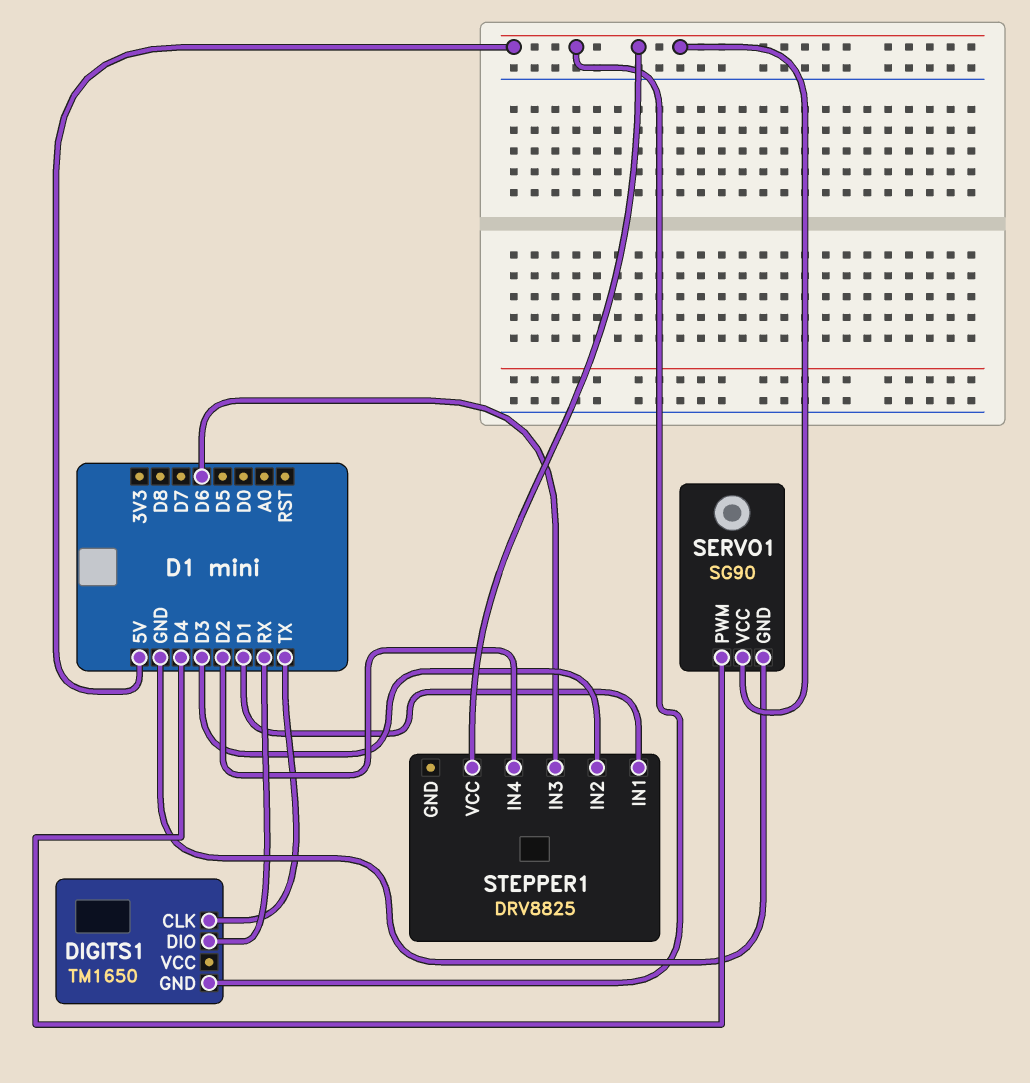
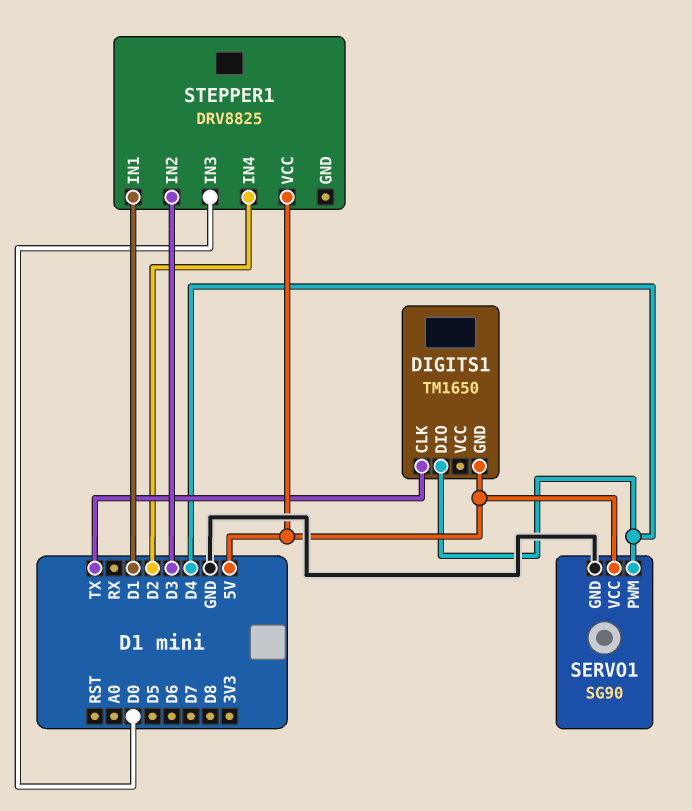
DIGITS1 pin DIO: RX -> D4
STEPPER1 pin IN3: D6 -> D0

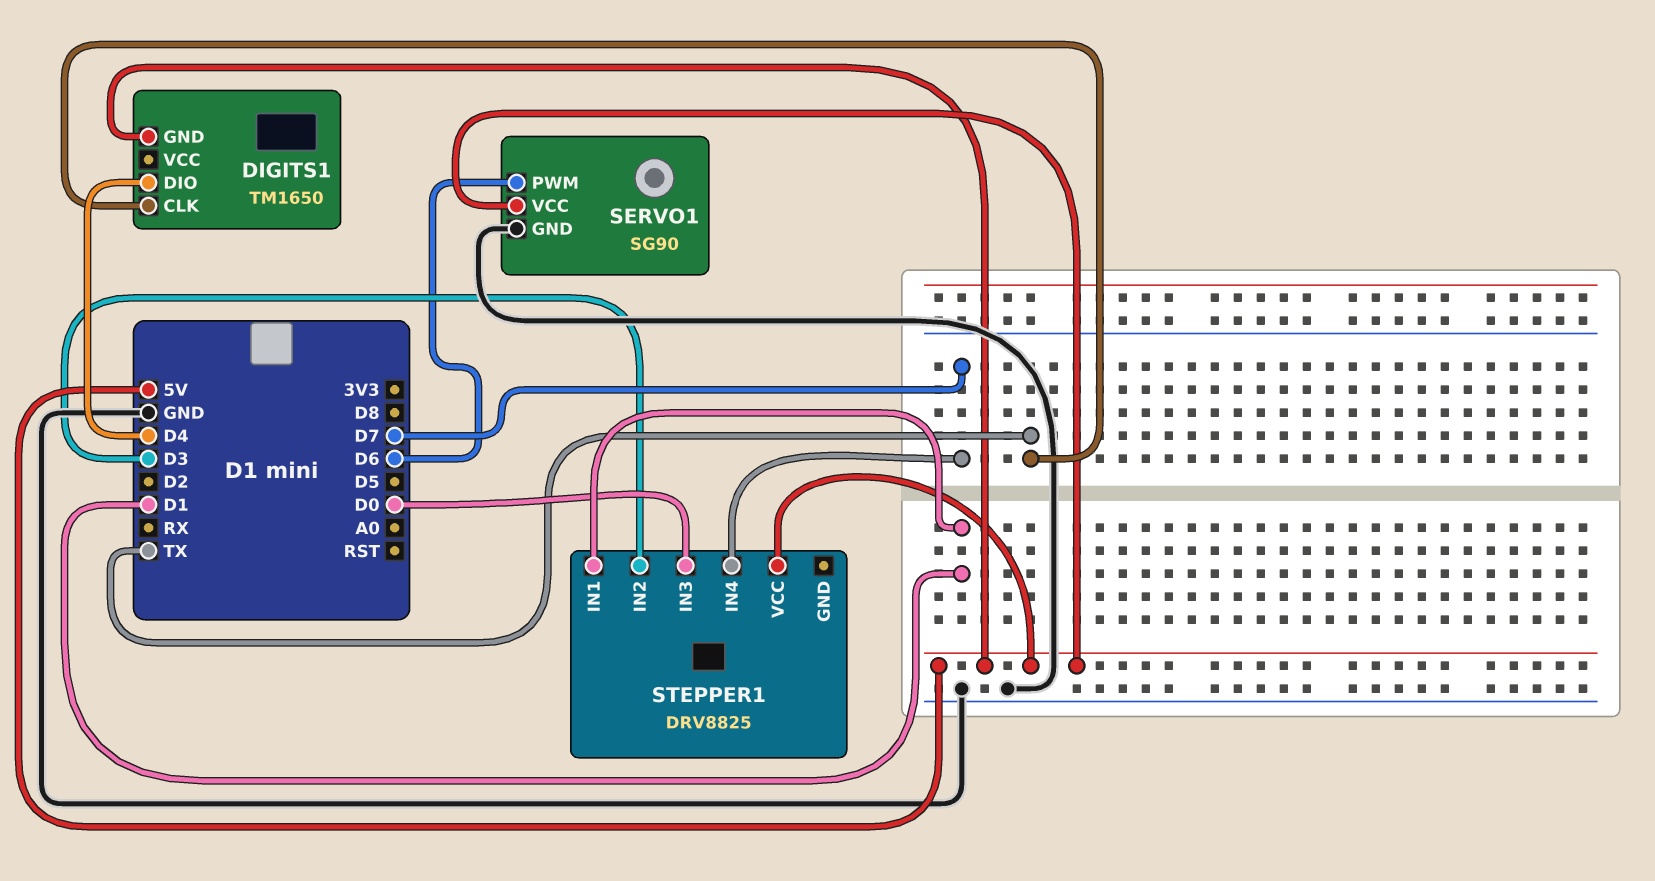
SERVO1 pin PWM: D4 -> D6
STEPPER1 pin IN4: D2 -> D7

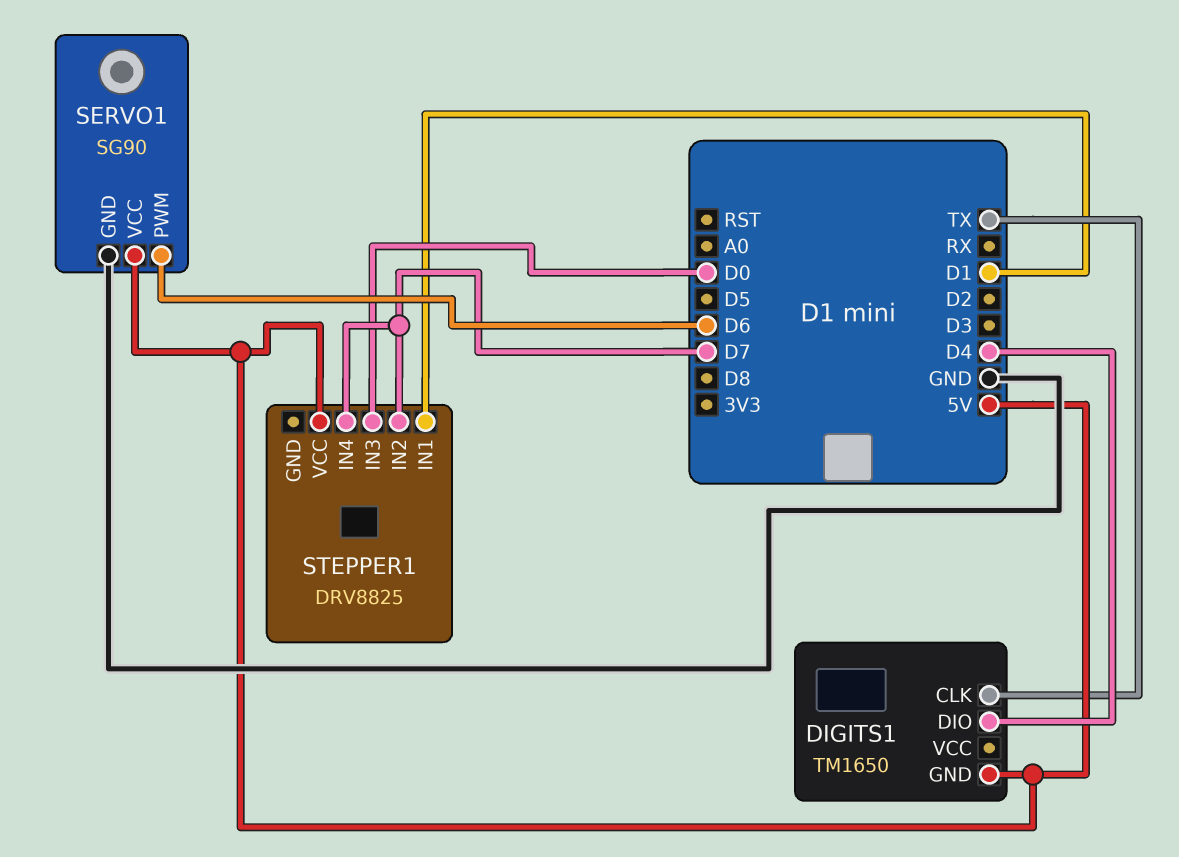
STEPPER1 pin IN2: D3 -> D7

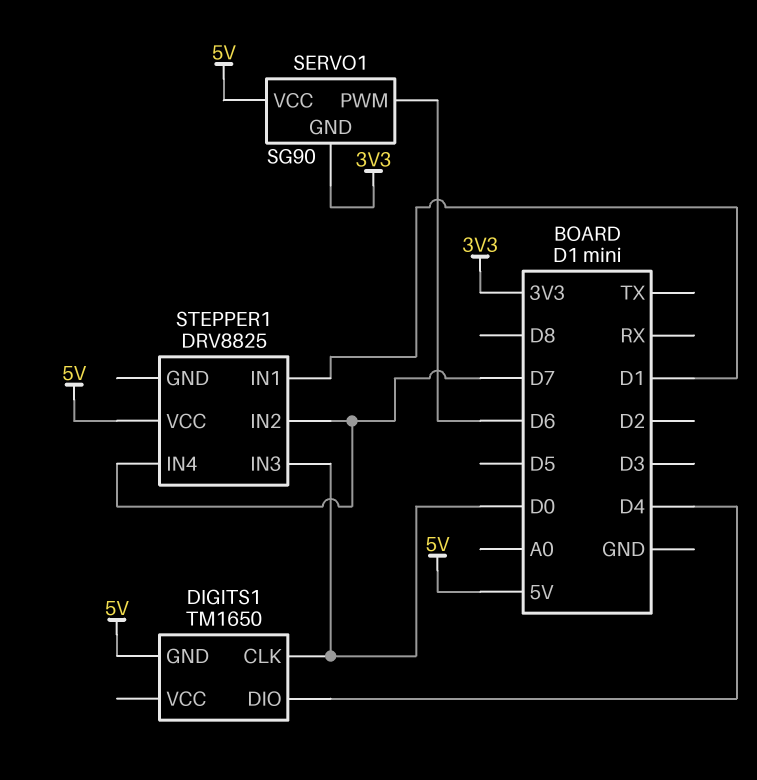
DIGITS1 pin CLK: TX -> D0
SERVO1 pin GND: GND -> 3V3

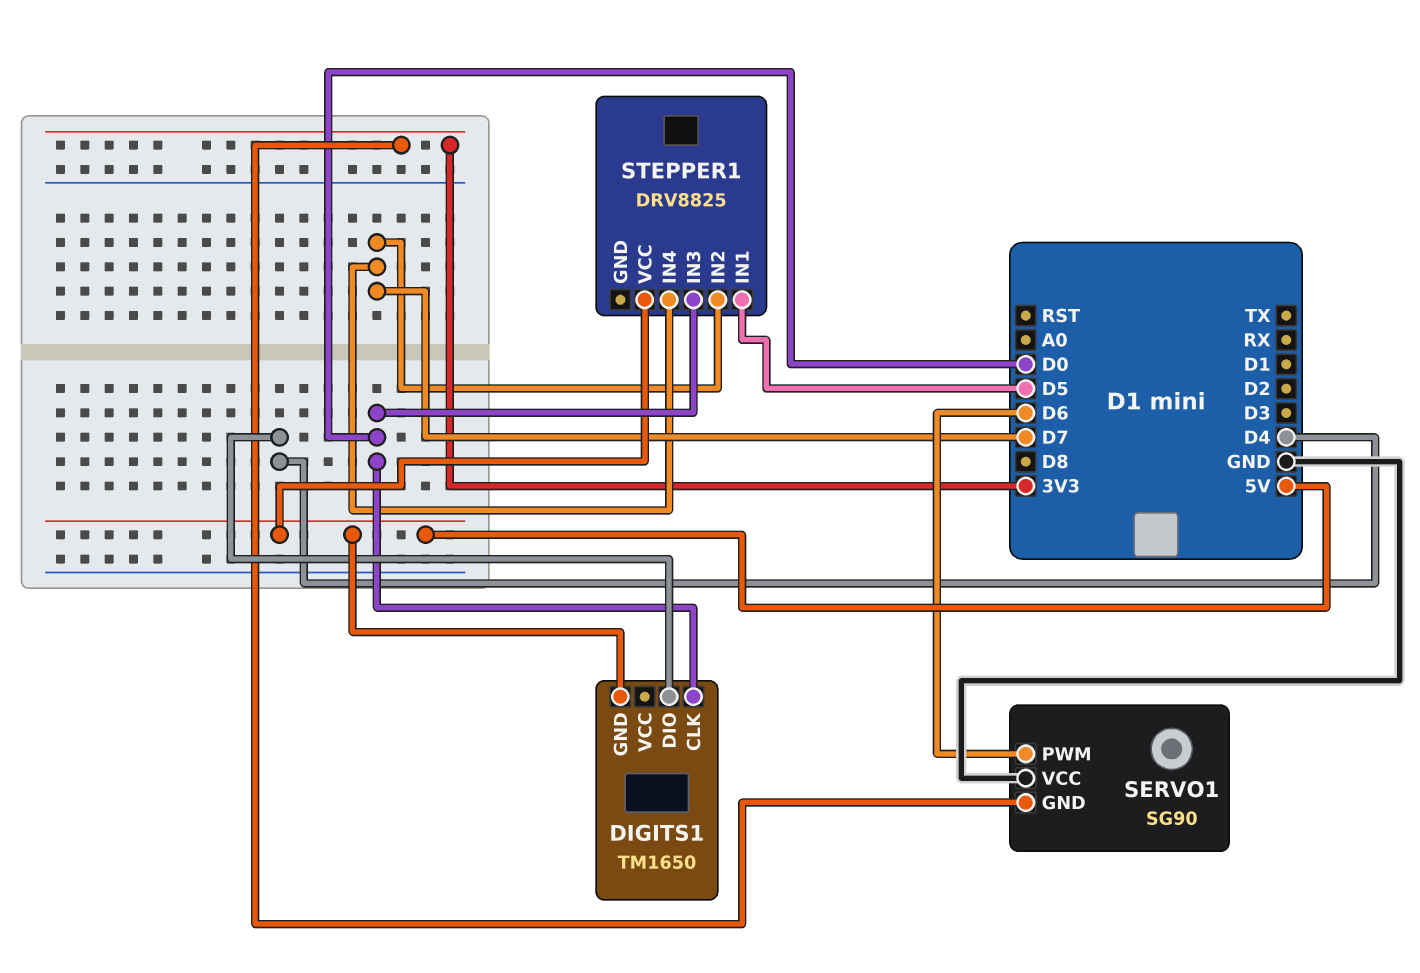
SERVO1 pin VCC: 5V -> GND
STEPPER1 pin IN1: D1 -> D5

